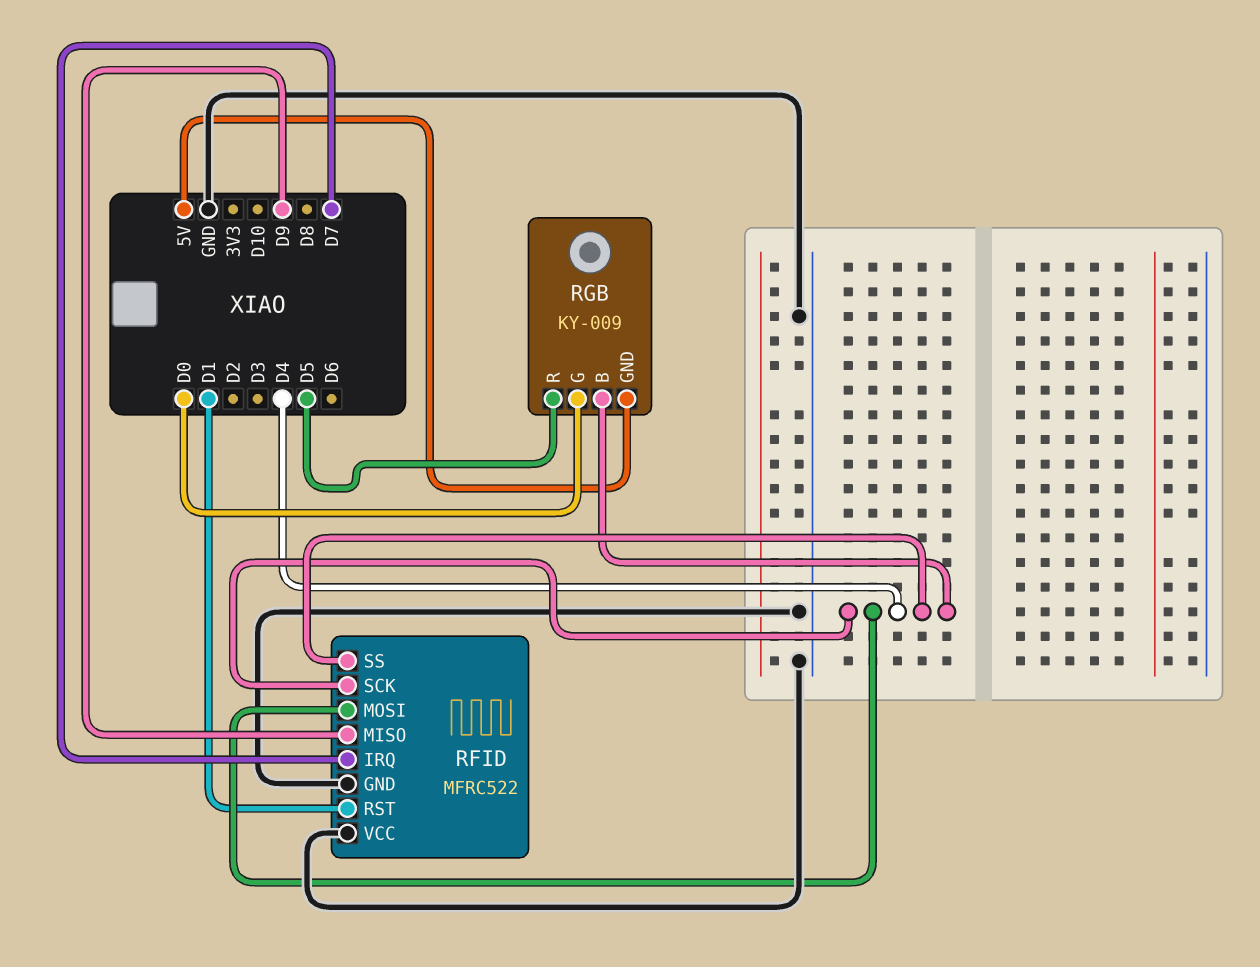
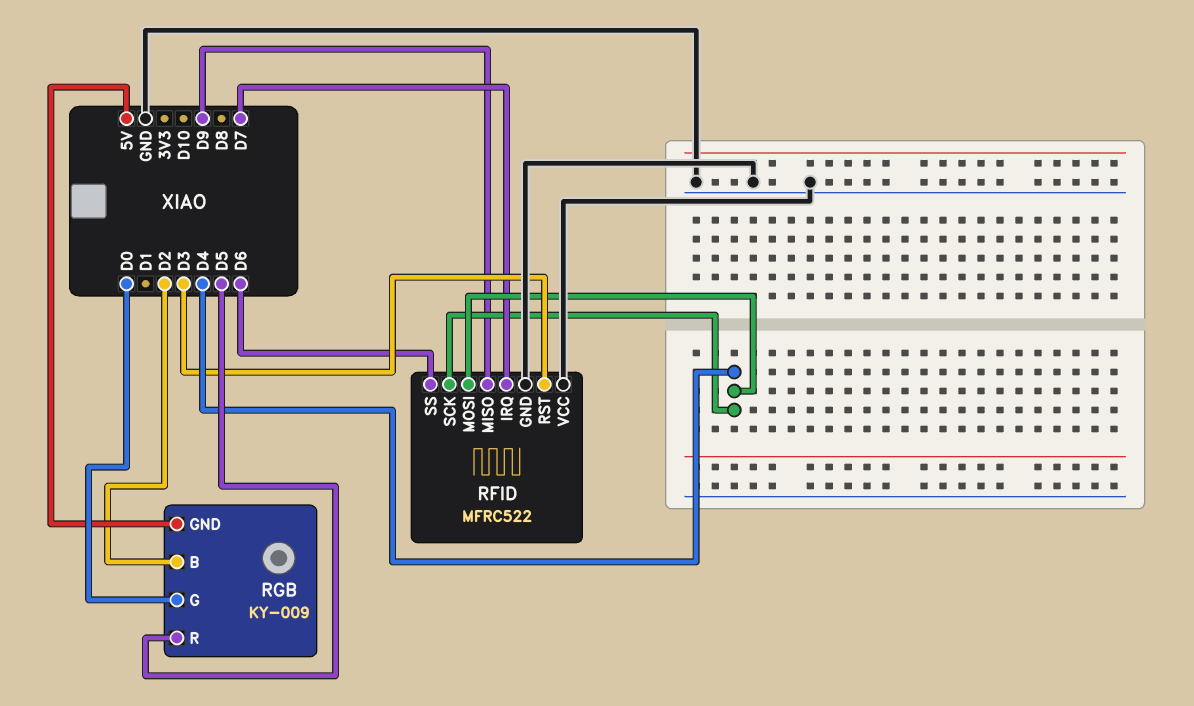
RFID pin RST: D1 -> D3
RFID pin SS: D4 -> D6
RGB pin B: D4 -> D2

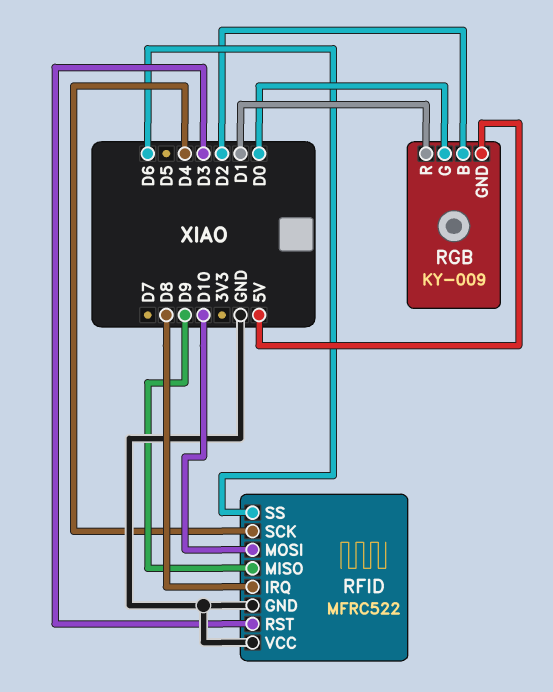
RFID pin IRQ: D7 -> D8
RFID pin MOSI: D4 -> D10
RGB pin R: D5 -> D1

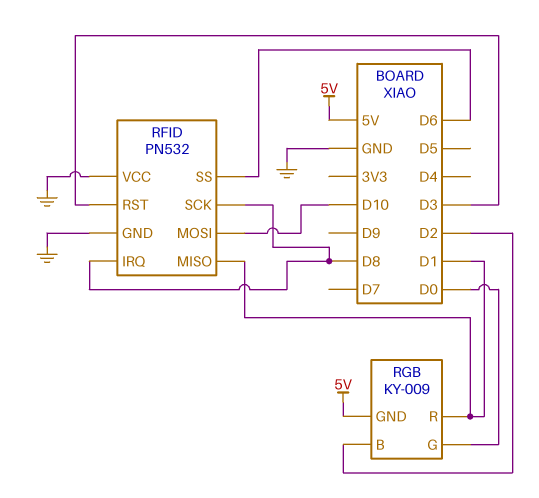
RFID: MFRC522 -> PN532
RFID pin MISO: D9 -> D1
RFID pin SCK: D4 -> D8

